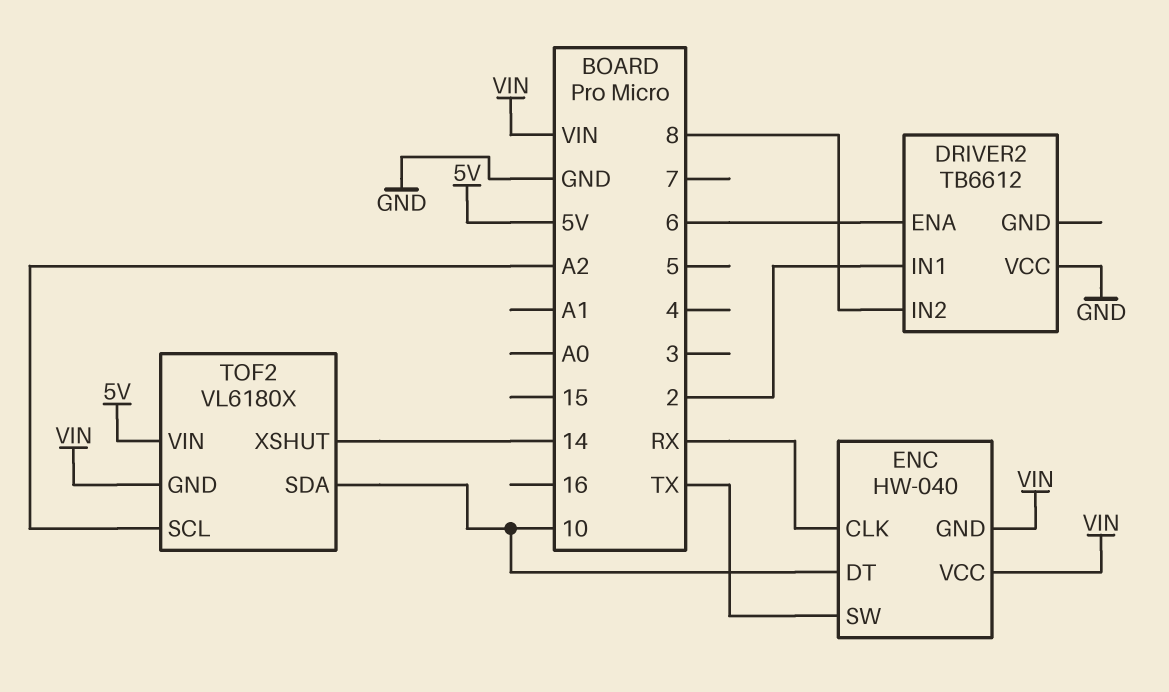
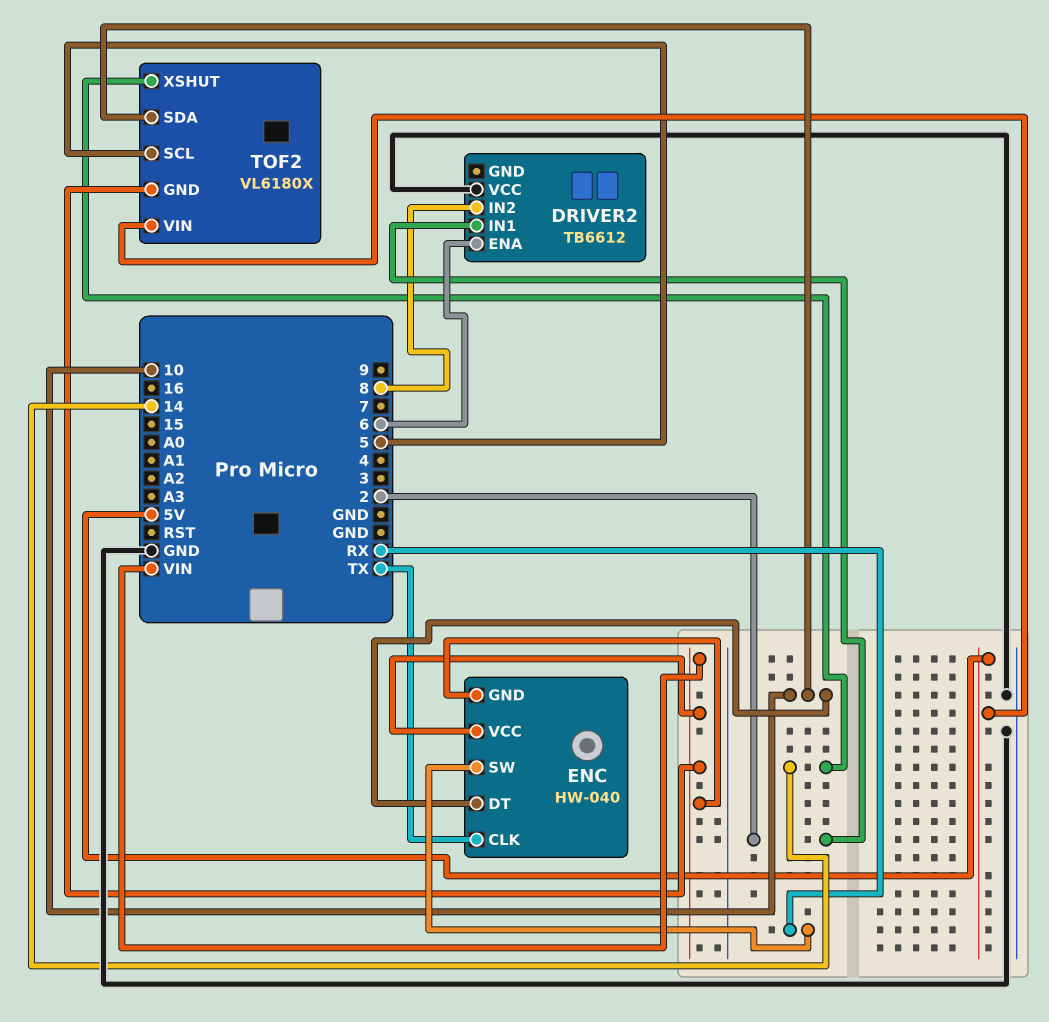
ENC pin CLK: RX -> TX
ENC pin SW: TX -> RX
TOF2 pin SCL: A2 -> 5

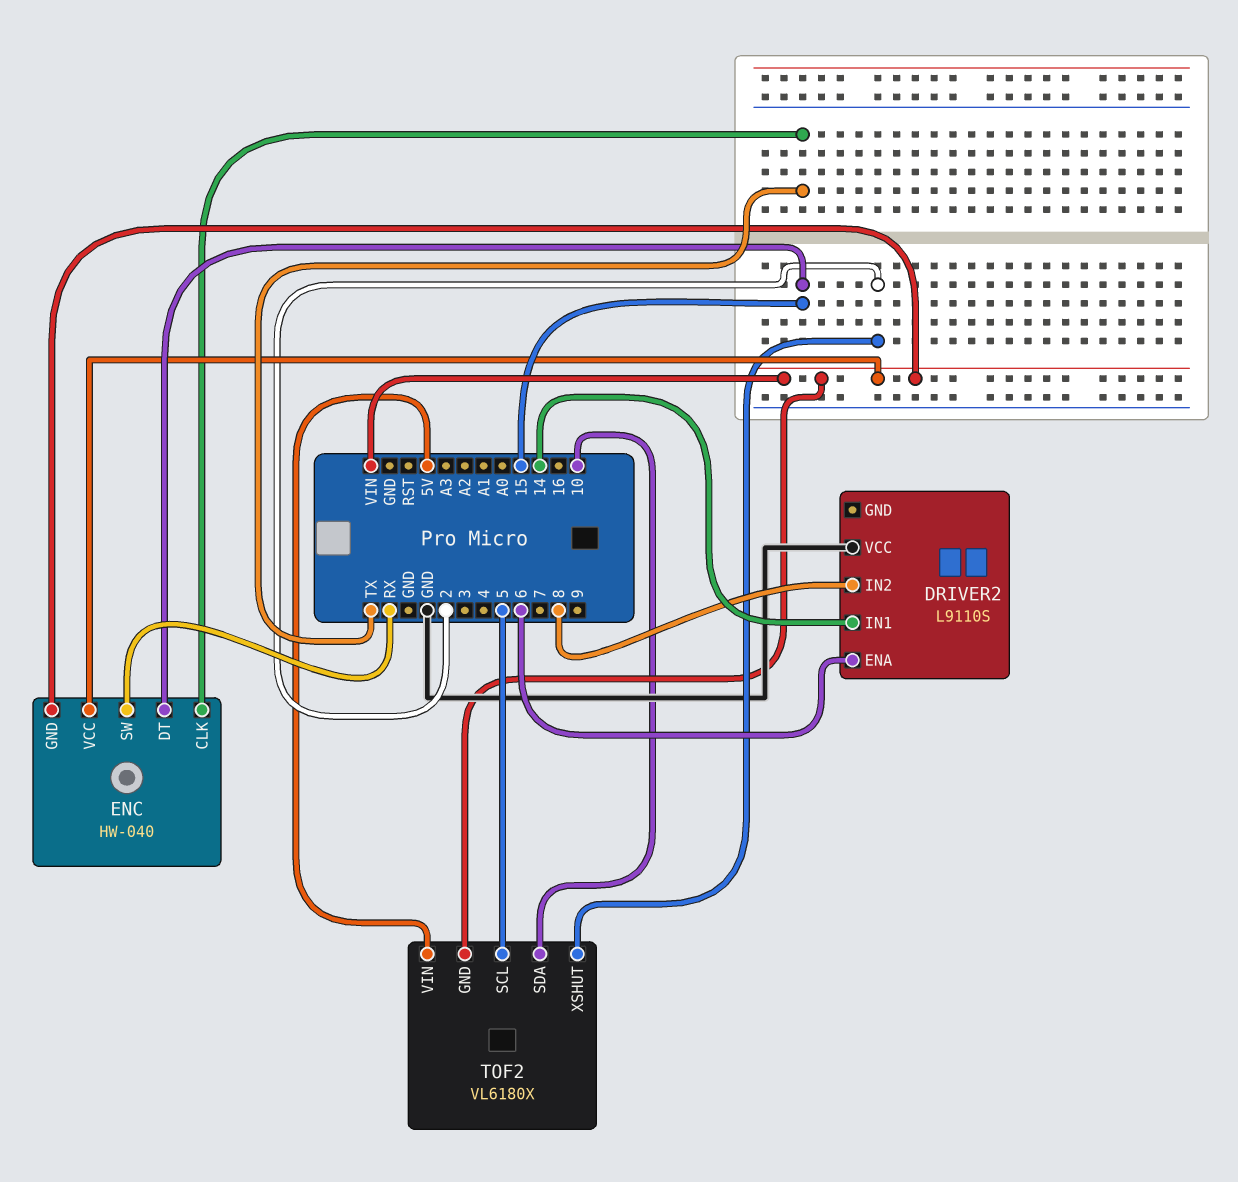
DRIVER2: TB6612 -> L9110S
DRIVER2 pin IN1: 2 -> 14
ENC pin DT: 10 -> 15
TOF2 pin XSHUT: 14 -> 2

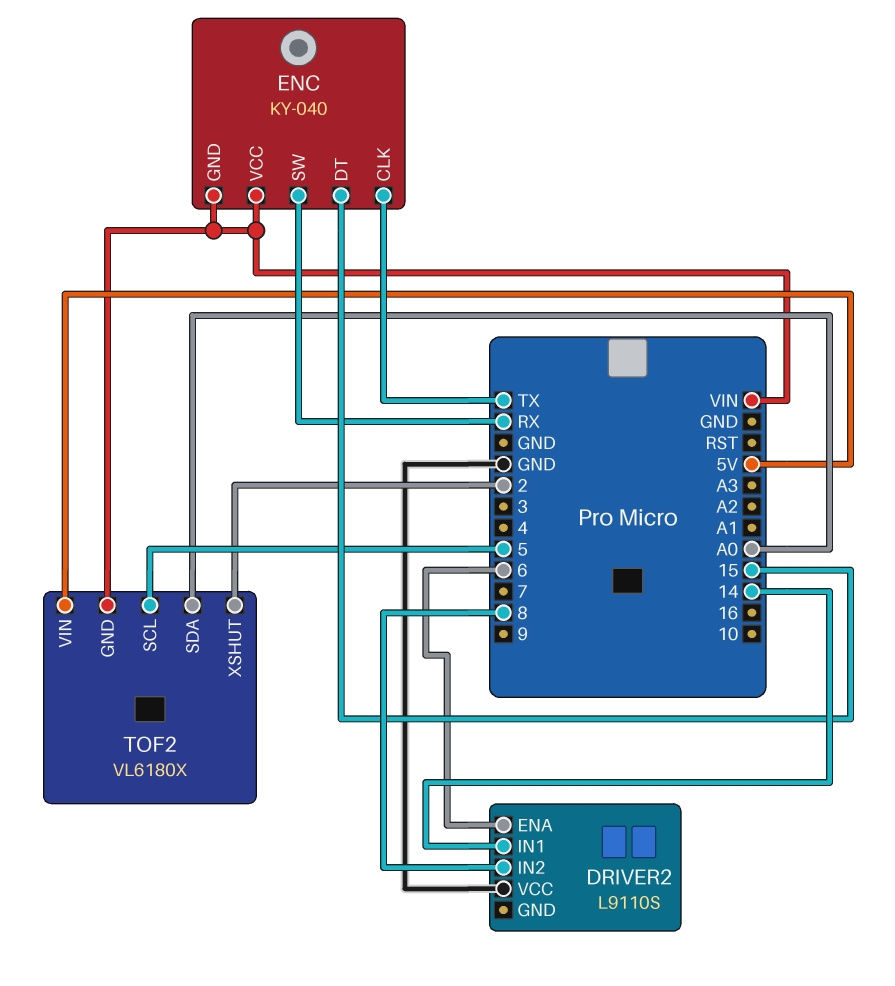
ENC: HW-040 -> KY-040
TOF2 pin SDA: 10 -> A0

